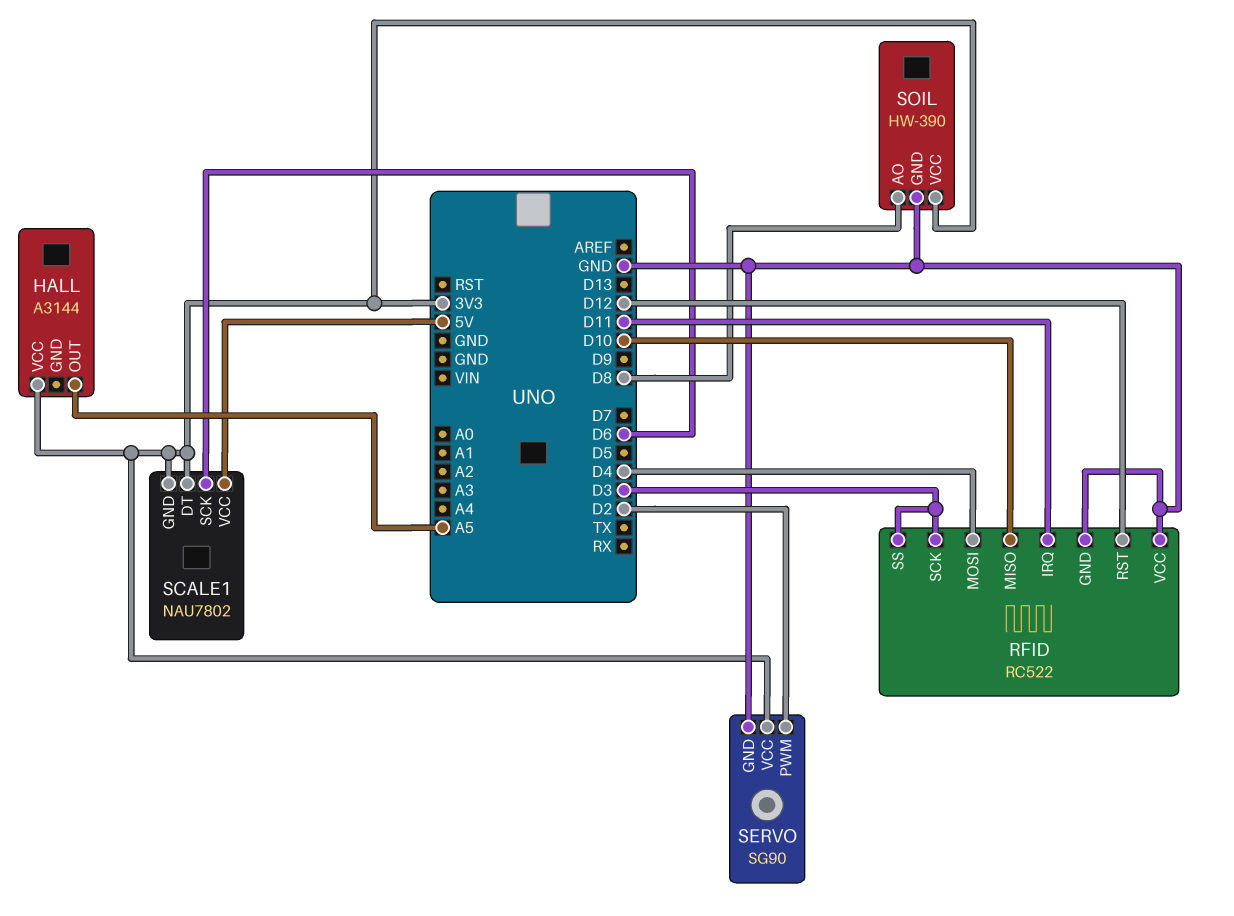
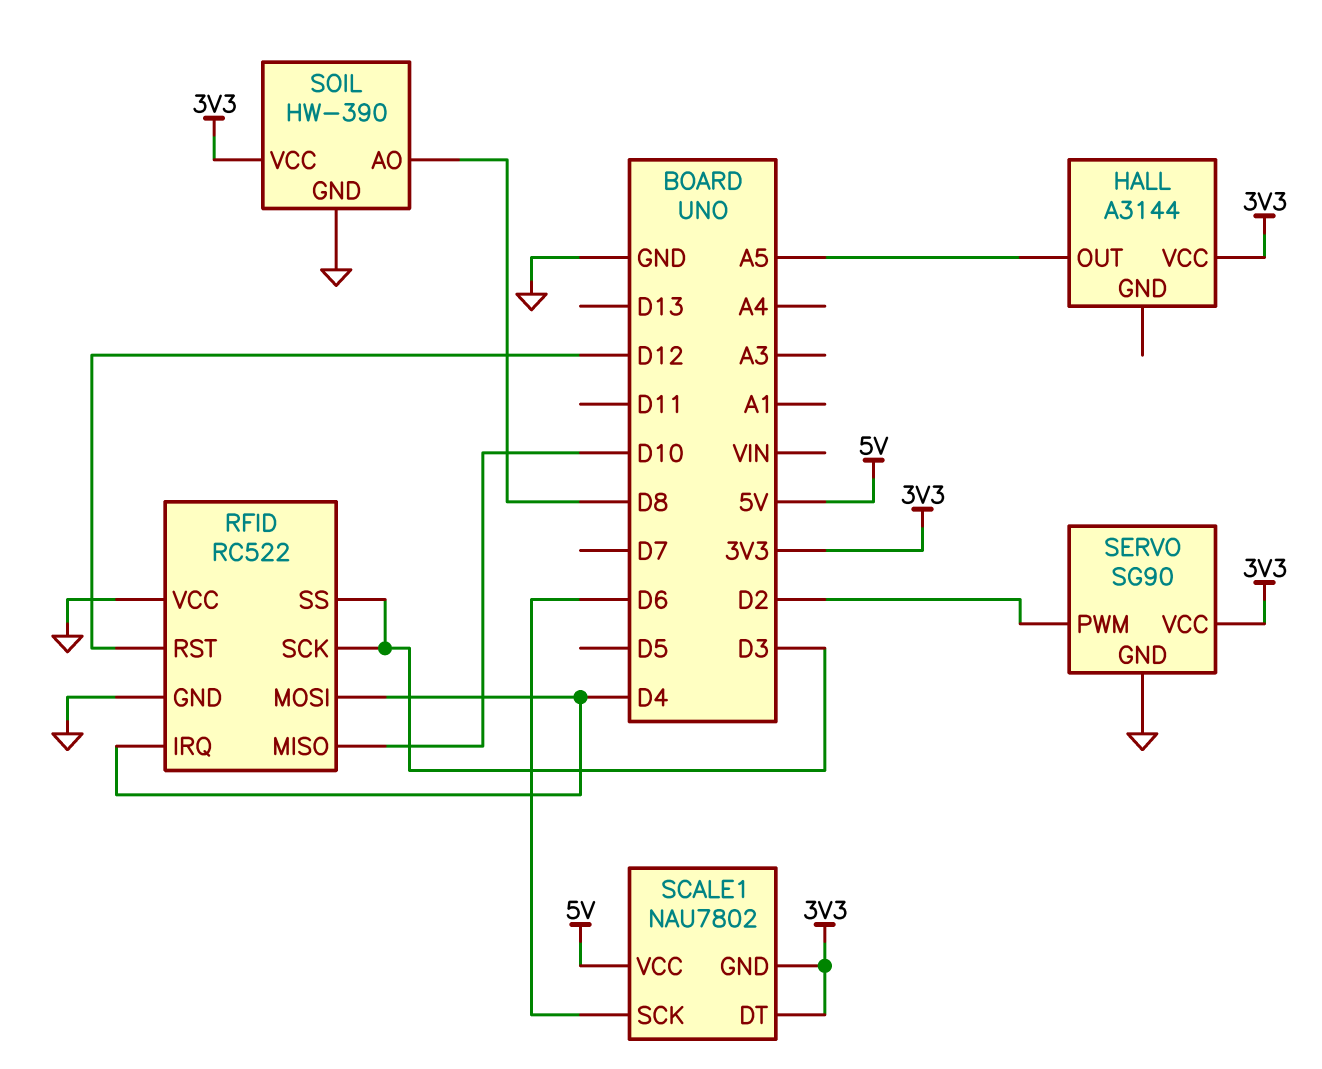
RFID pin IRQ: D11 -> D4

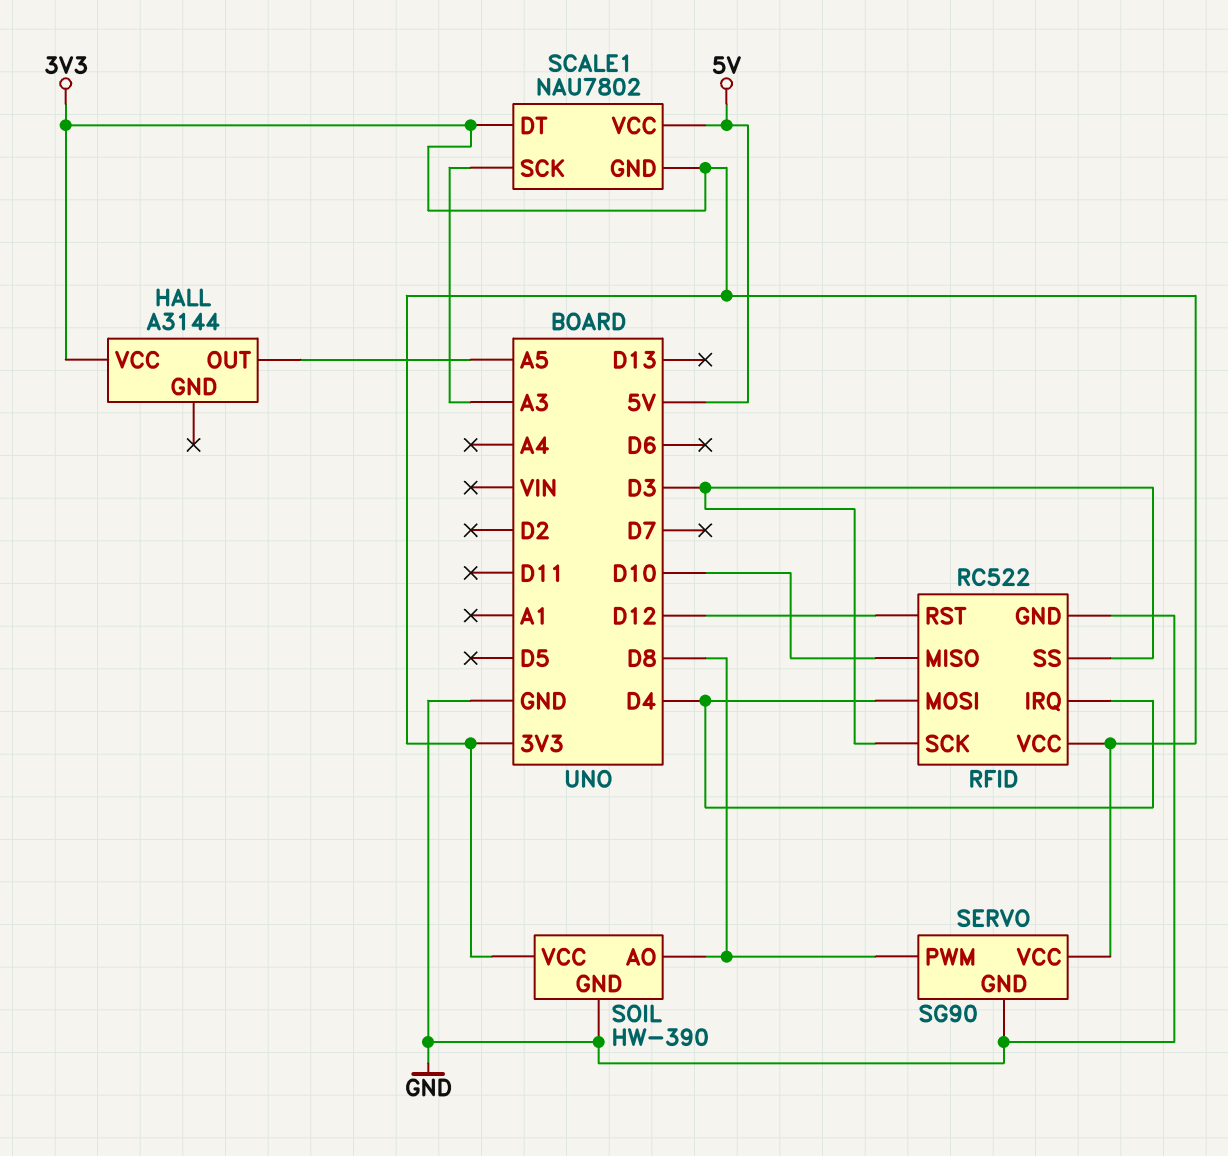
RFID pin VCC: GND -> 3V3
SCALE1 pin SCK: D6 -> A3
SERVO pin PWM: D2 -> D8

